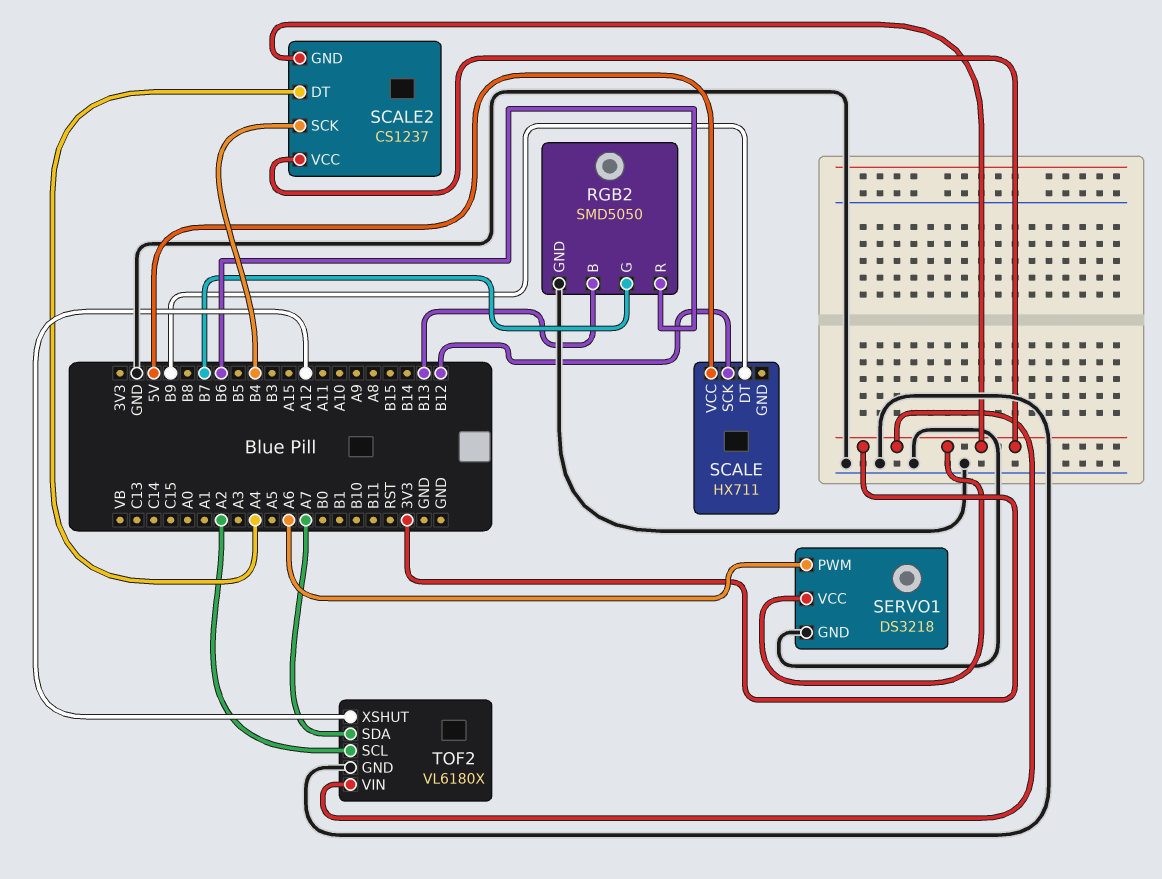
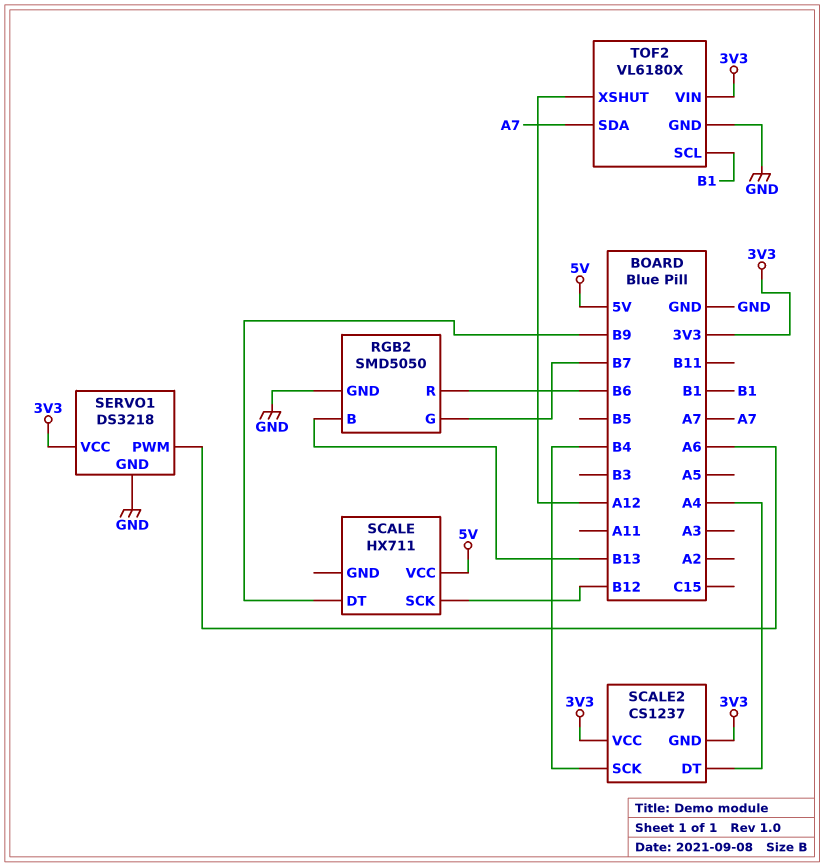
TOF2 pin SCL: A2 -> B1

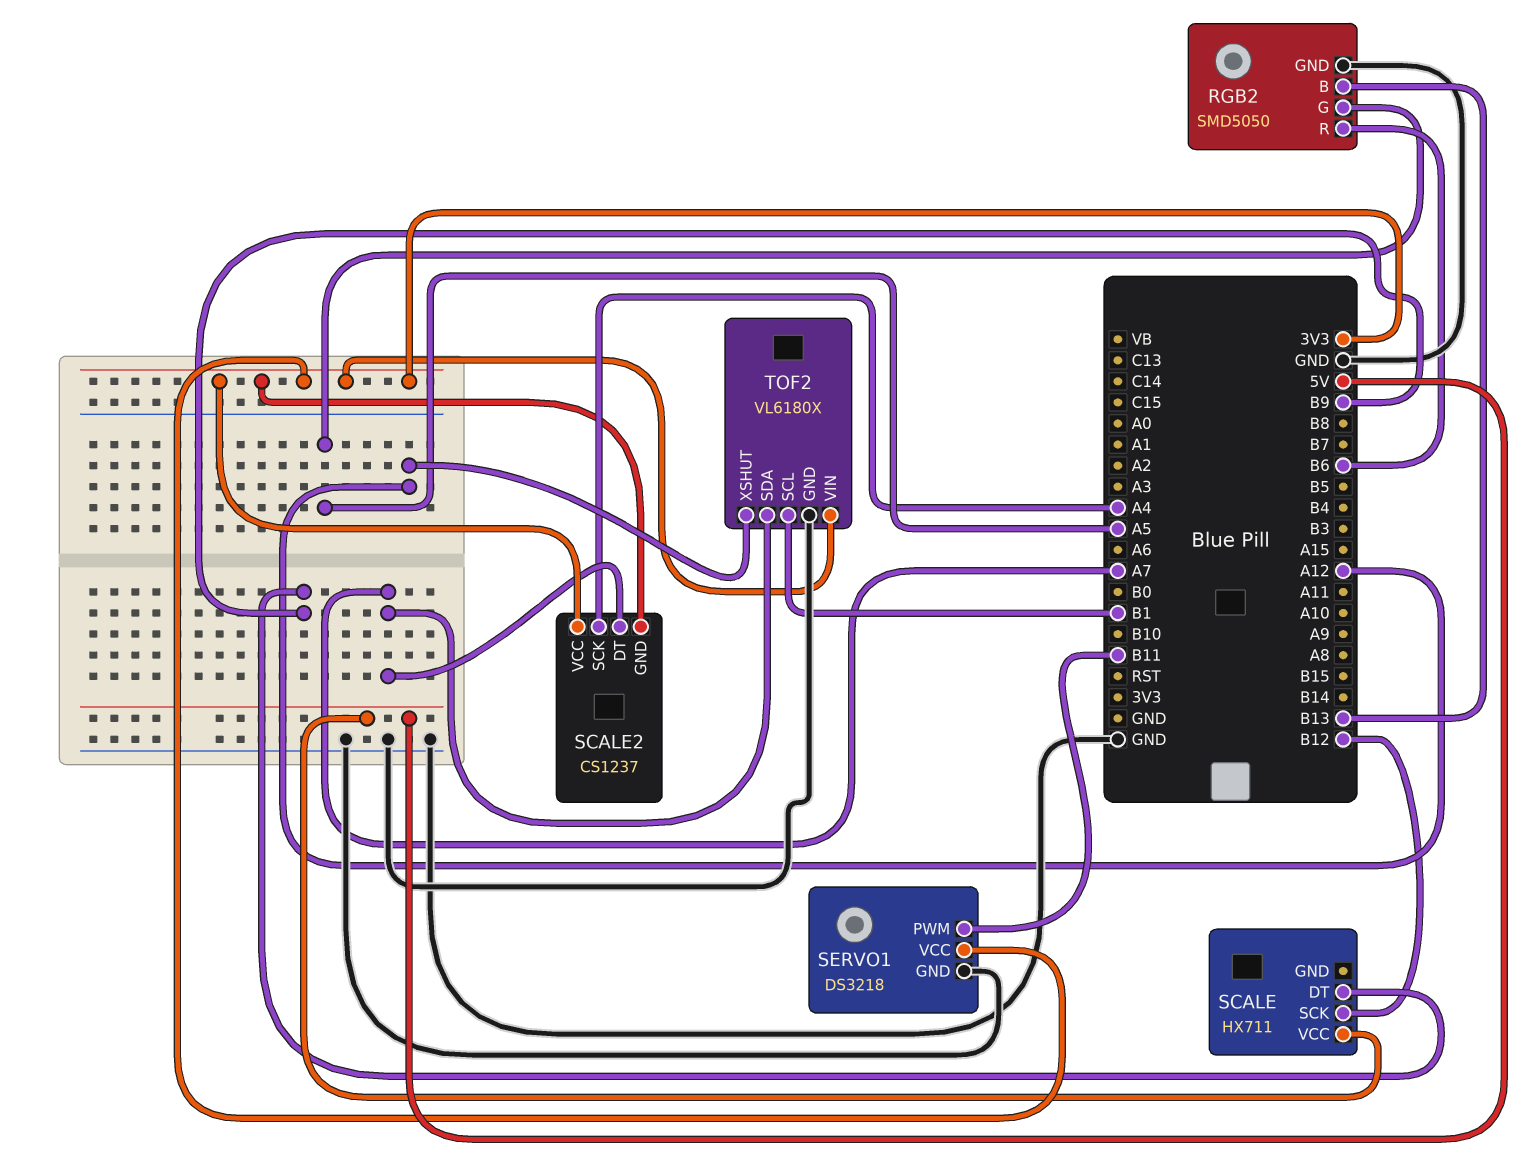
RGB2 pin G: B7 -> A5
SCALE2 pin DT: A4 -> A7
SCALE2 pin SCK: B4 -> A4
SERVO1 pin PWM: A6 -> B11

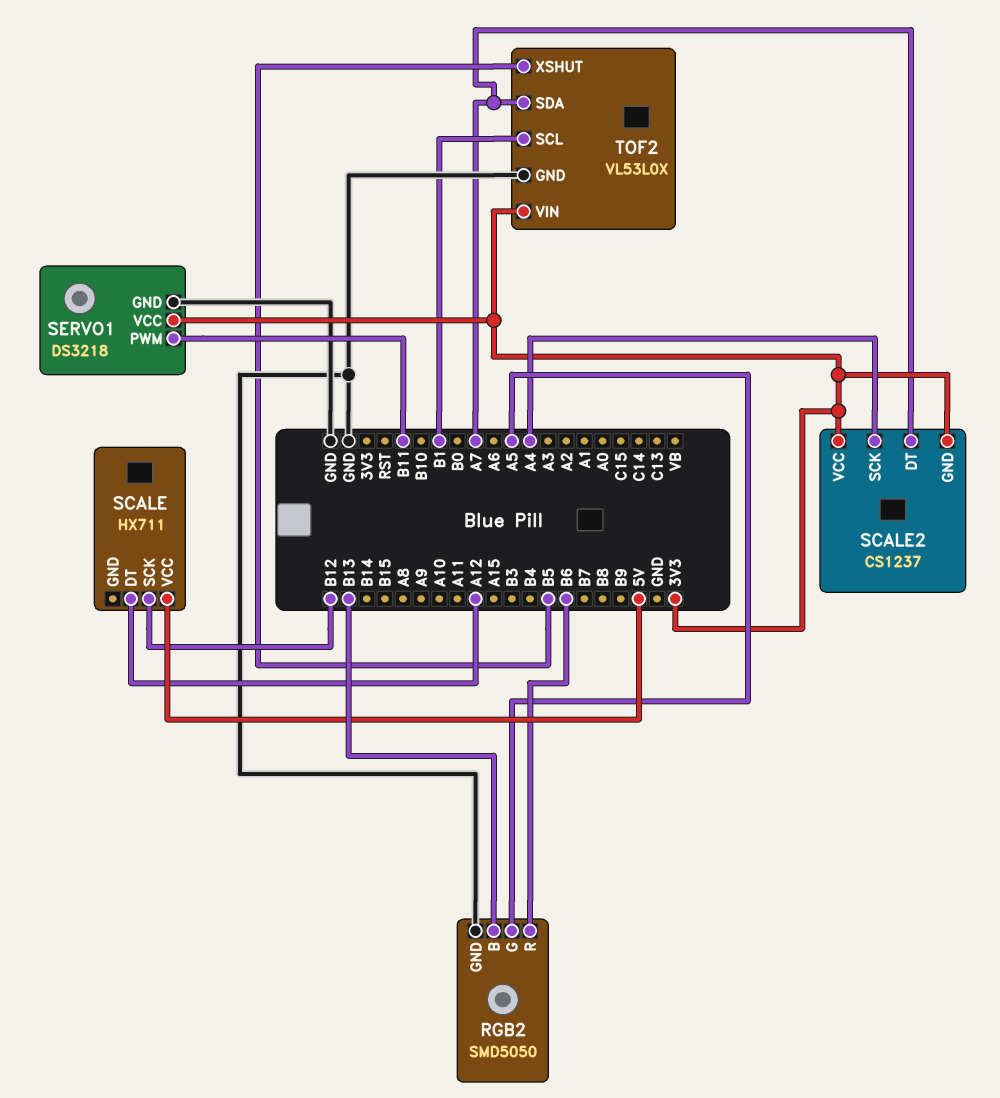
SCALE pin DT: B9 -> A12
TOF2: VL6180X -> VL53L0X
TOF2 pin XSHUT: A12 -> B5

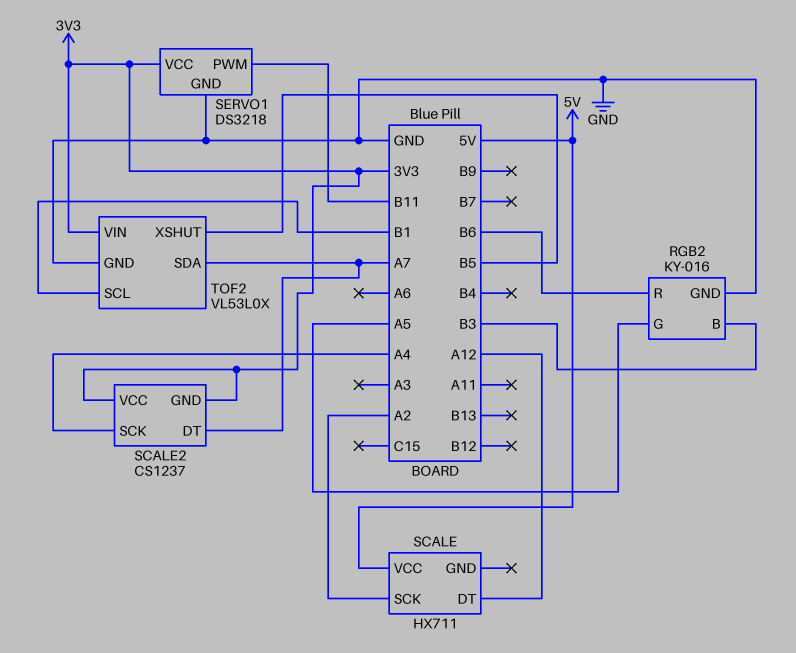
RGB2: SMD5050 -> KY-016
RGB2 pin B: B13 -> B3
SCALE pin SCK: B12 -> A2

